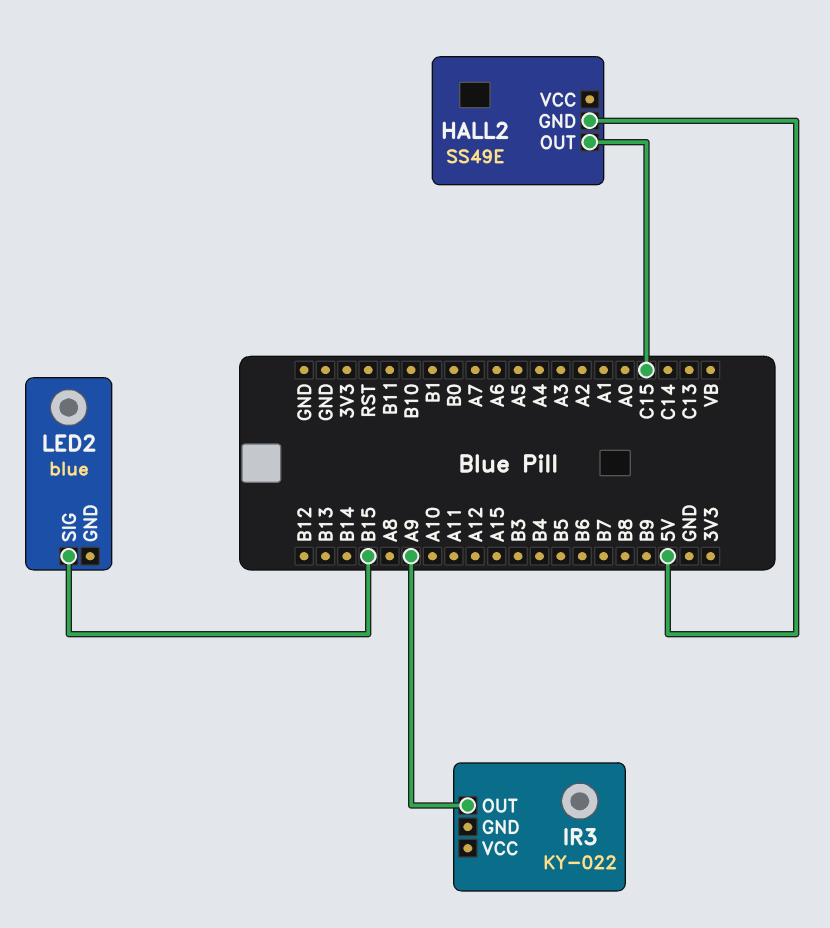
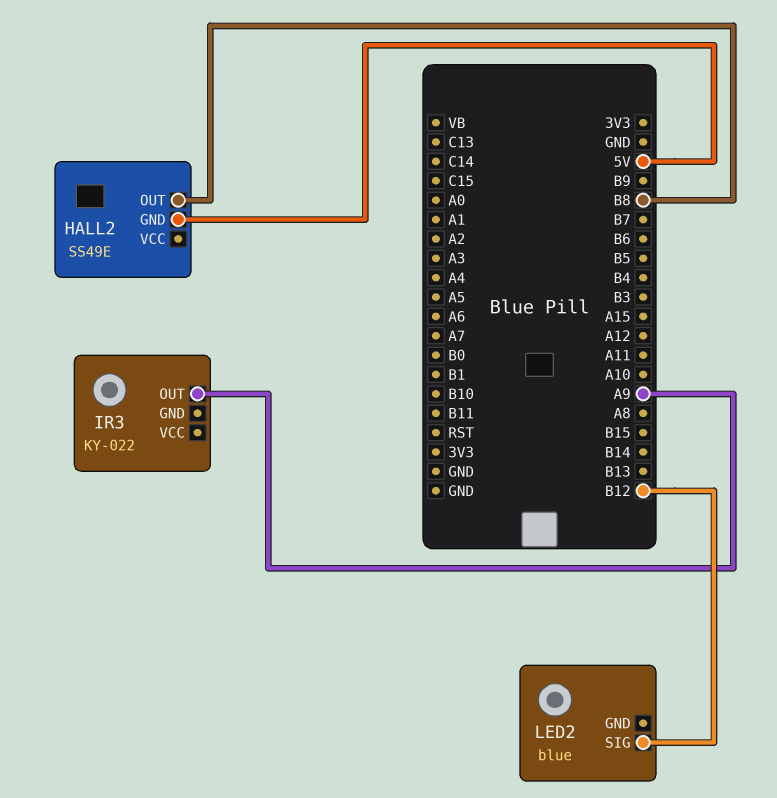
HALL2 pin OUT: C15 -> B8
LED2 pin SIG: B15 -> B12

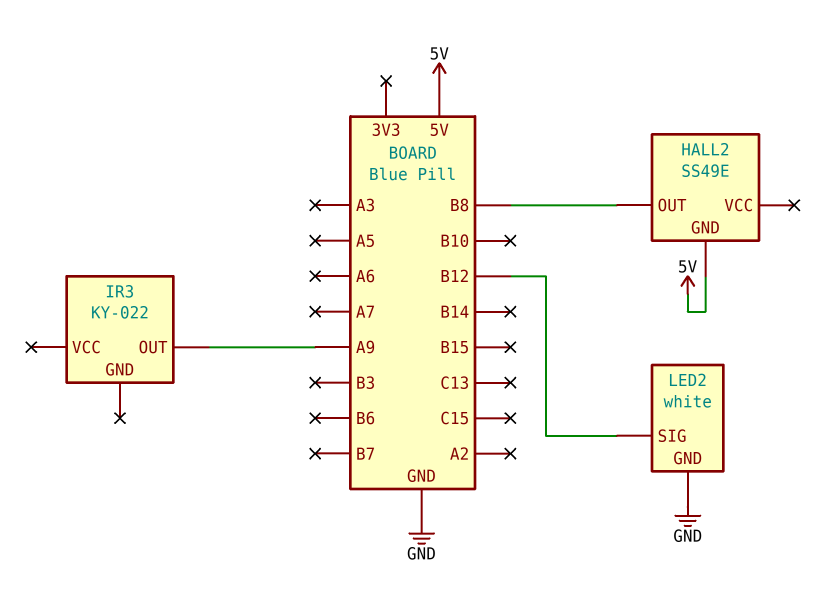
LED2: blue -> white
LED2 pin GND: none -> GND

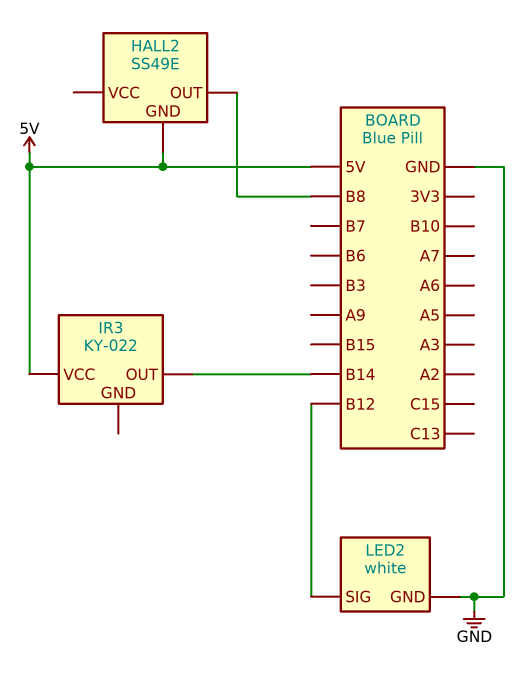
IR3 pin OUT: A9 -> B14
IR3 pin VCC: none -> 5V

